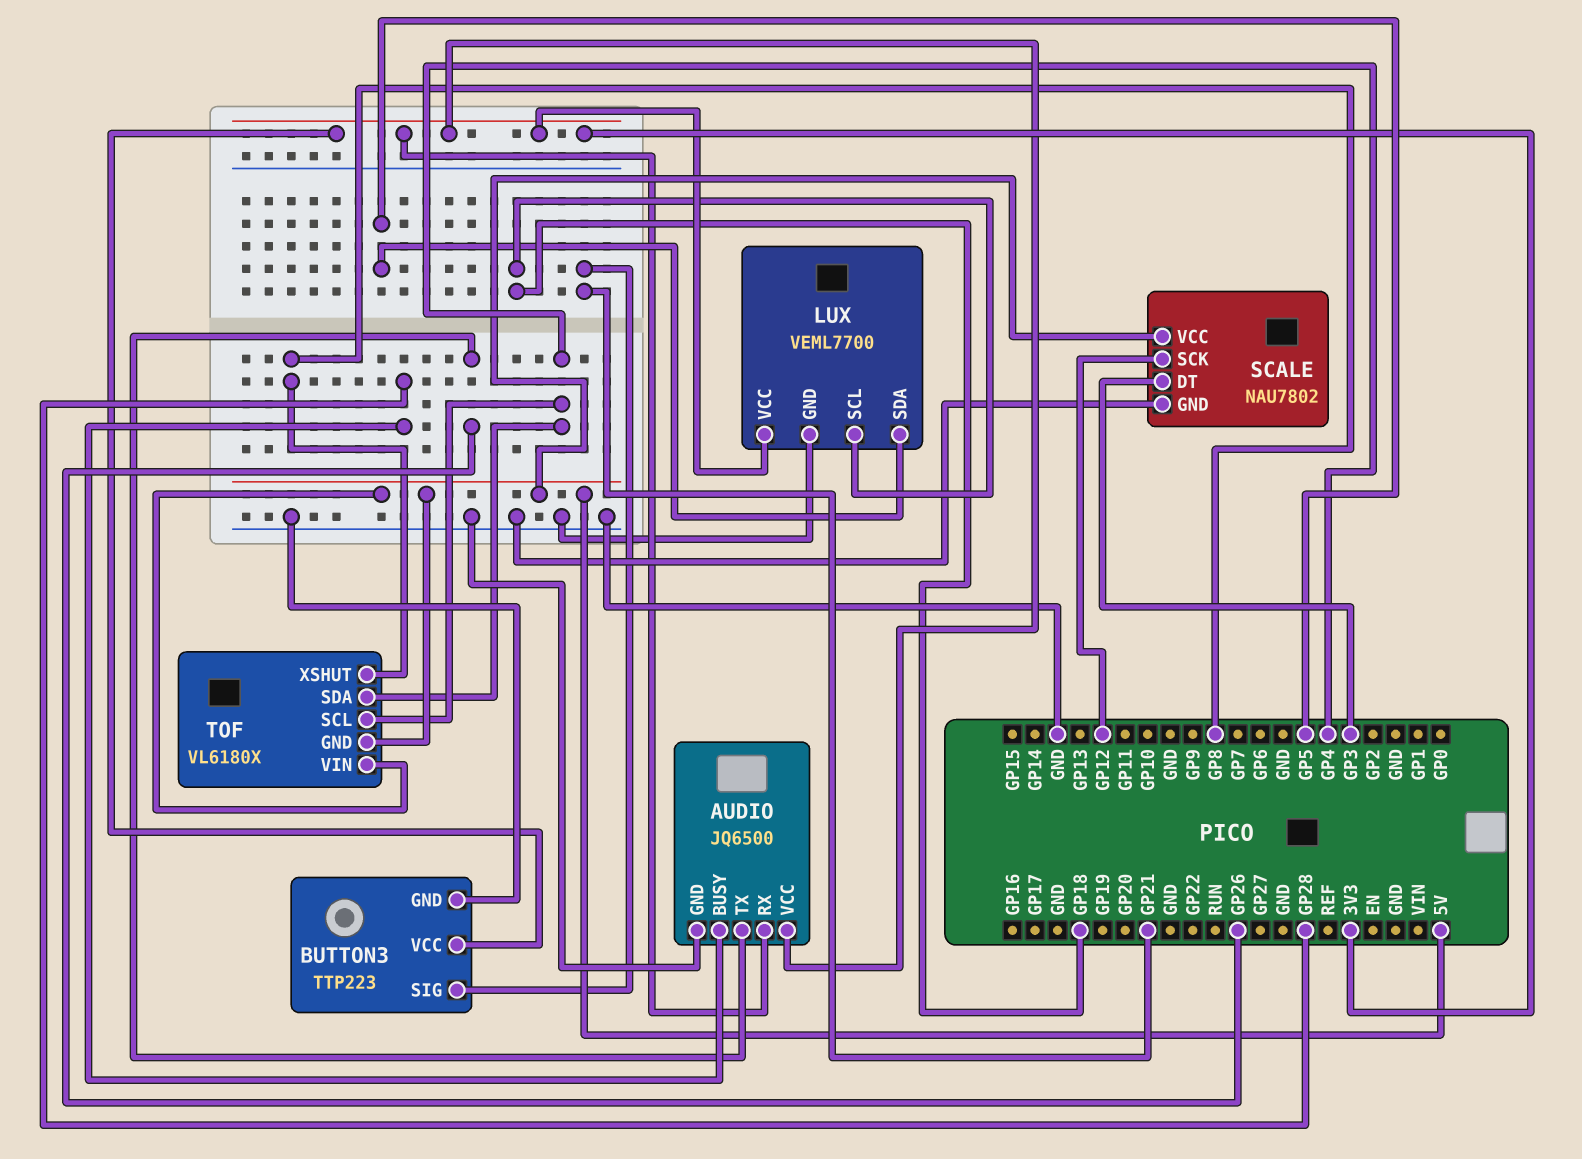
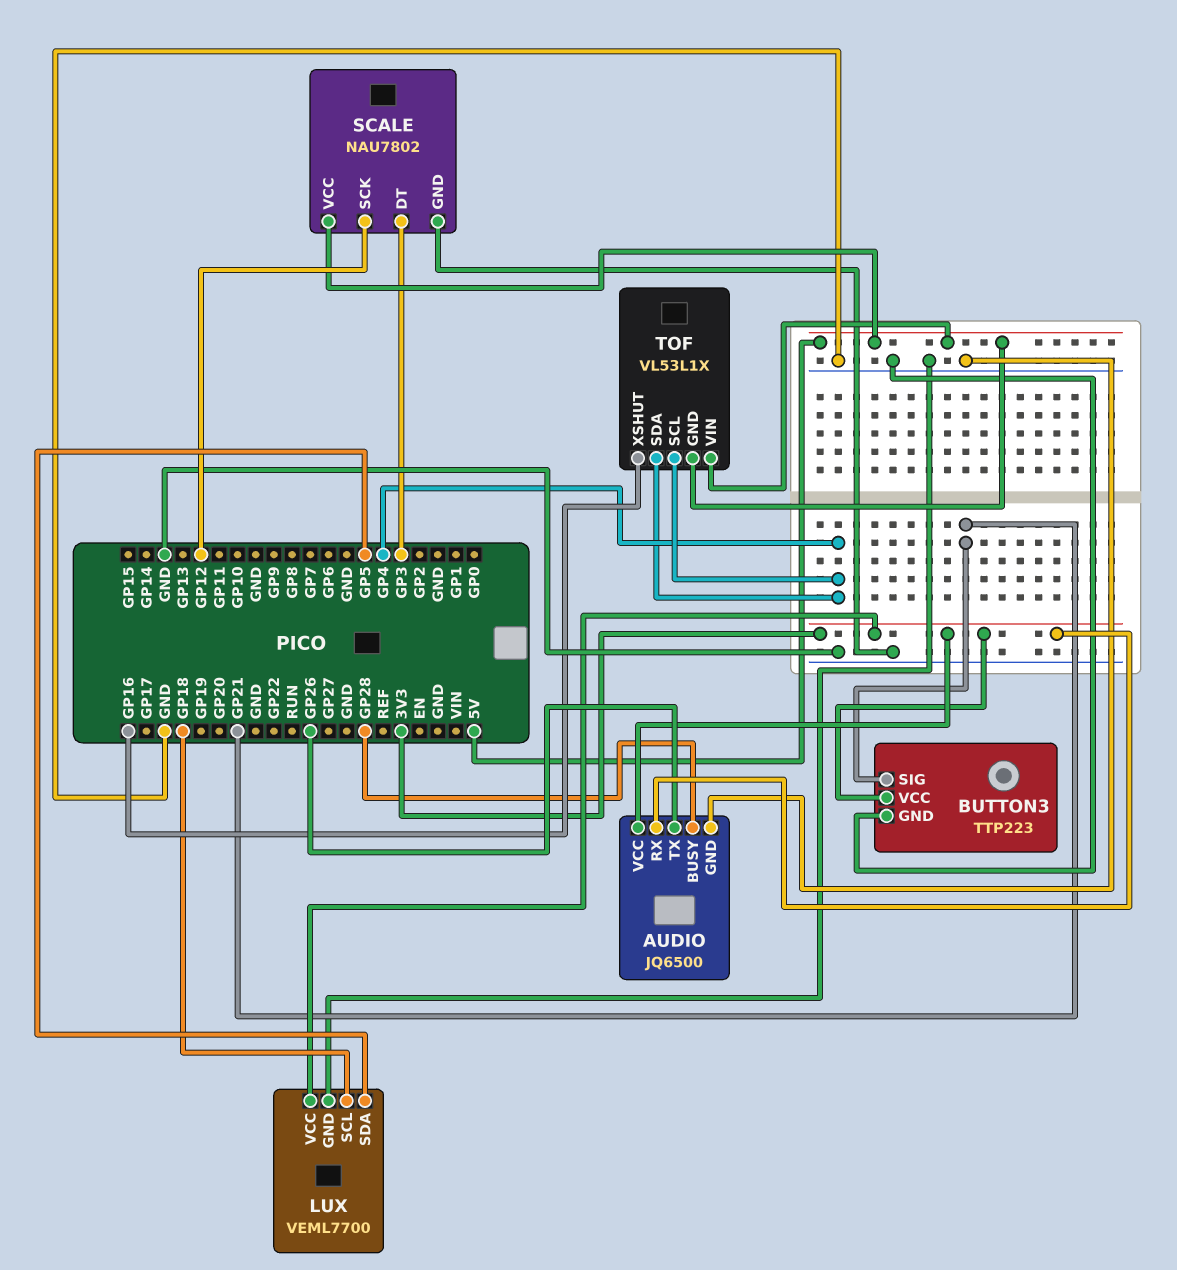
TOF: VL6180X -> VL53L1X
TOF pin XSHUT: GP8 -> GP16

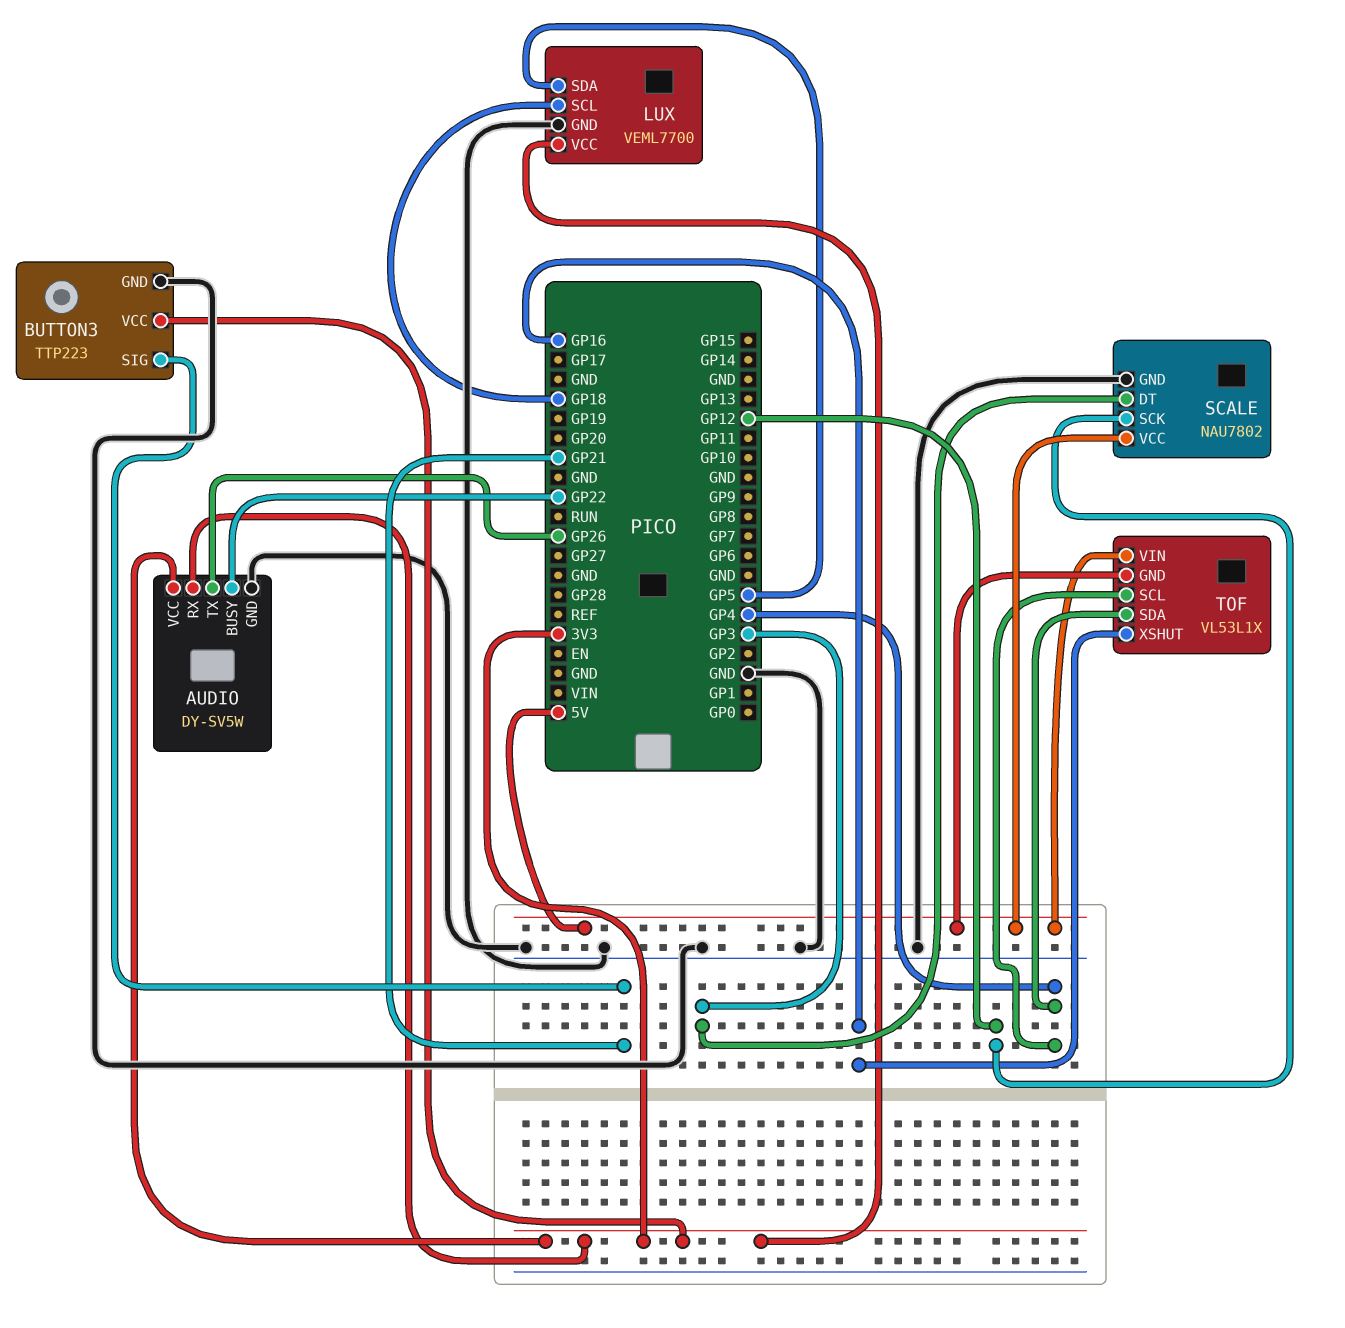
AUDIO: JQ6500 -> DY-SV5W
AUDIO pin BUSY: GP28 -> GP22

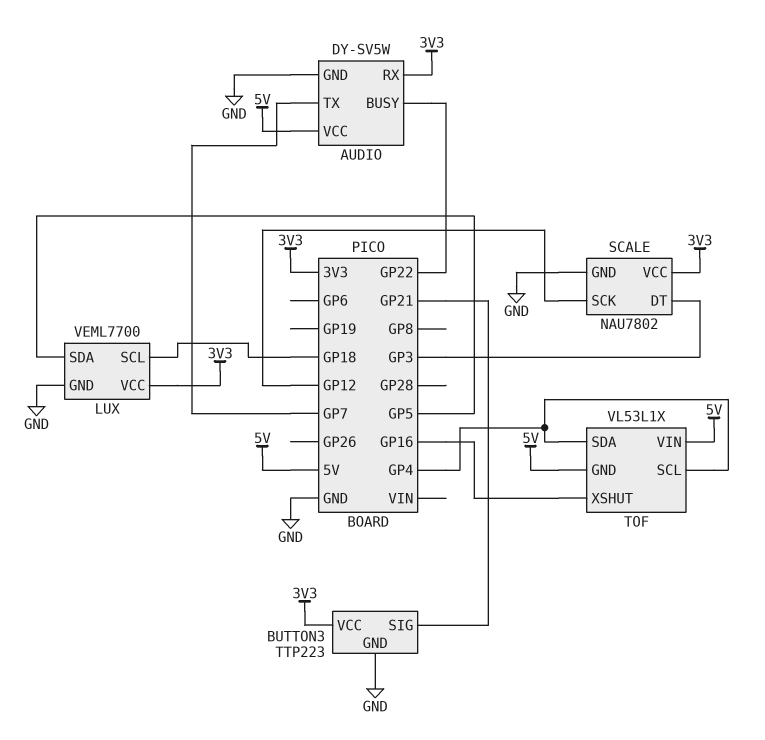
AUDIO pin TX: GP26 -> GP7
AUDIO pin VCC: 3V3 -> 5V
SCALE pin VCC: 5V -> 3V3

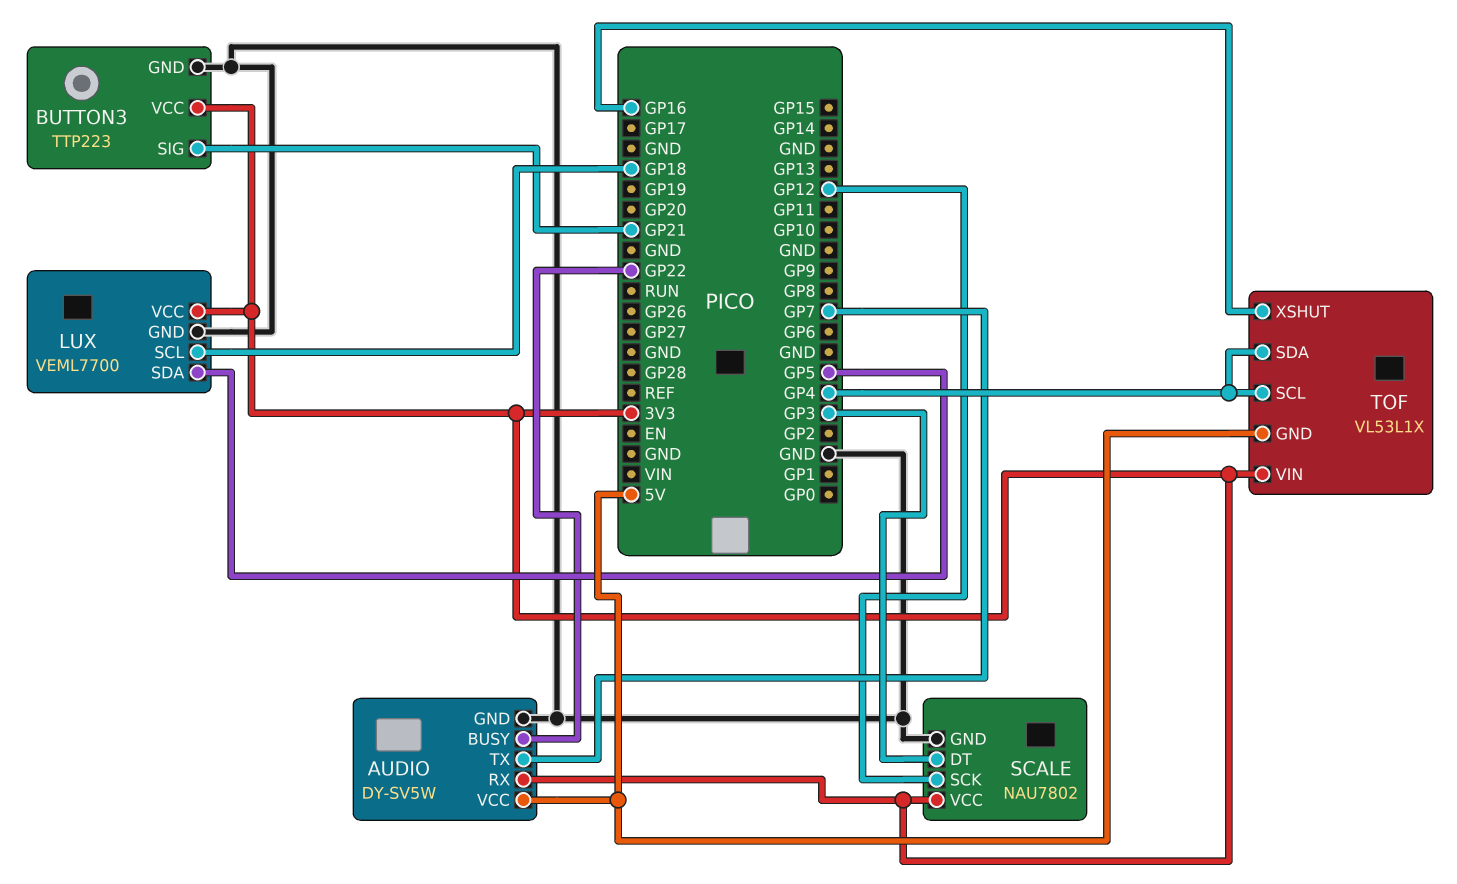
TOF pin VIN: 5V -> 3V3

